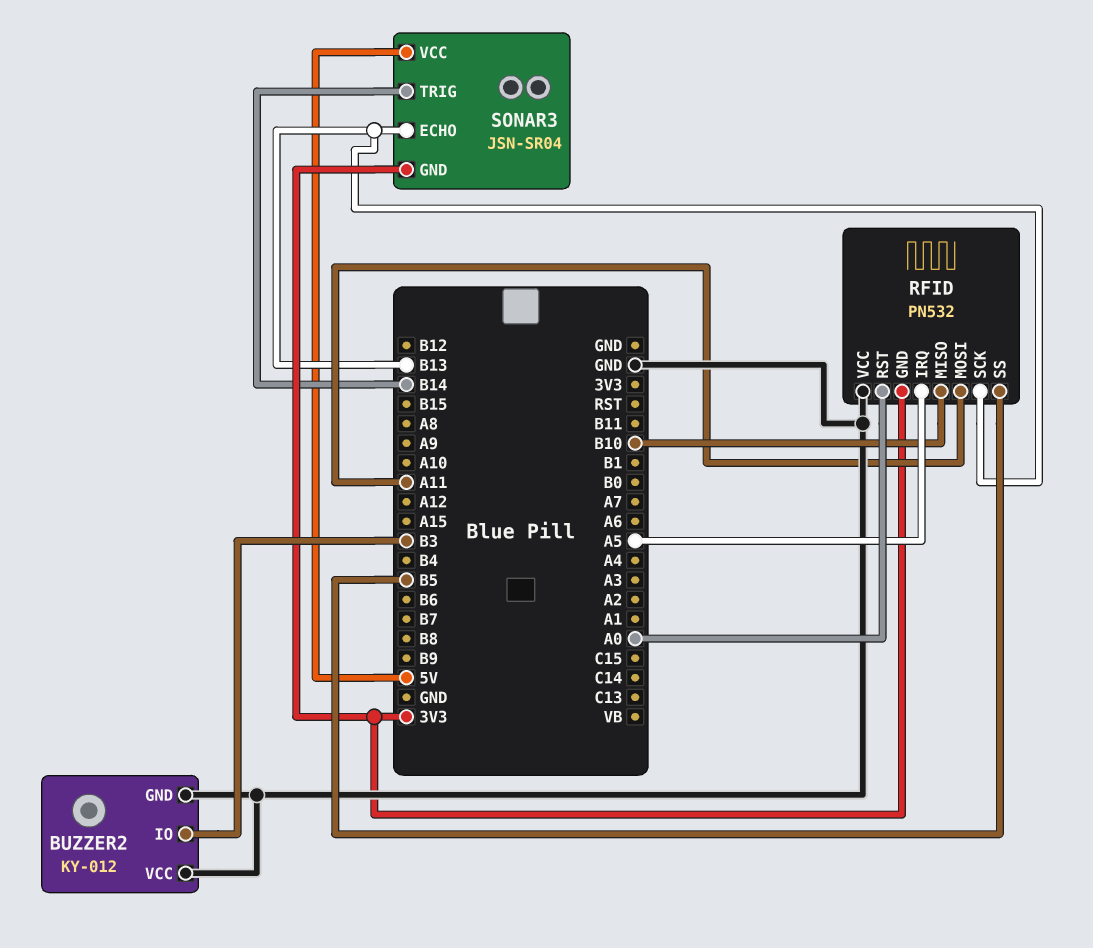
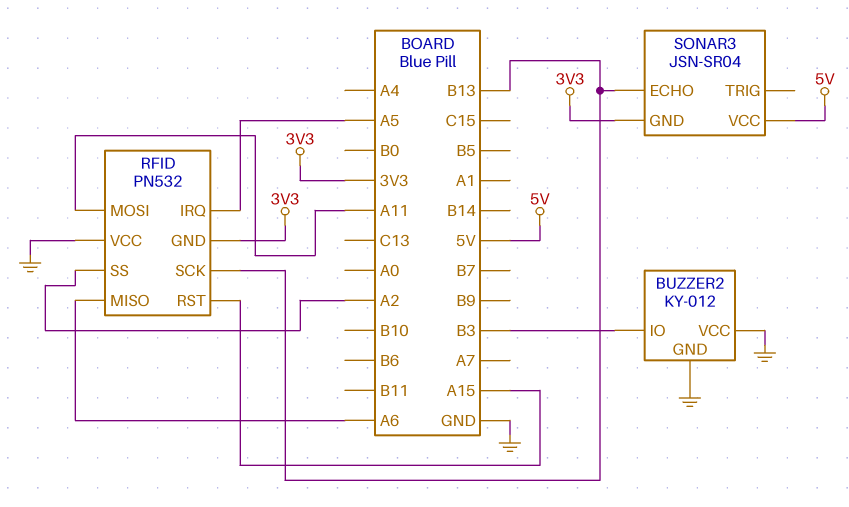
RFID pin MISO: B10 -> A6
RFID pin RST: A0 -> A15
RFID pin SS: B5 -> A2
SONAR3 pin TRIG: B14 -> none

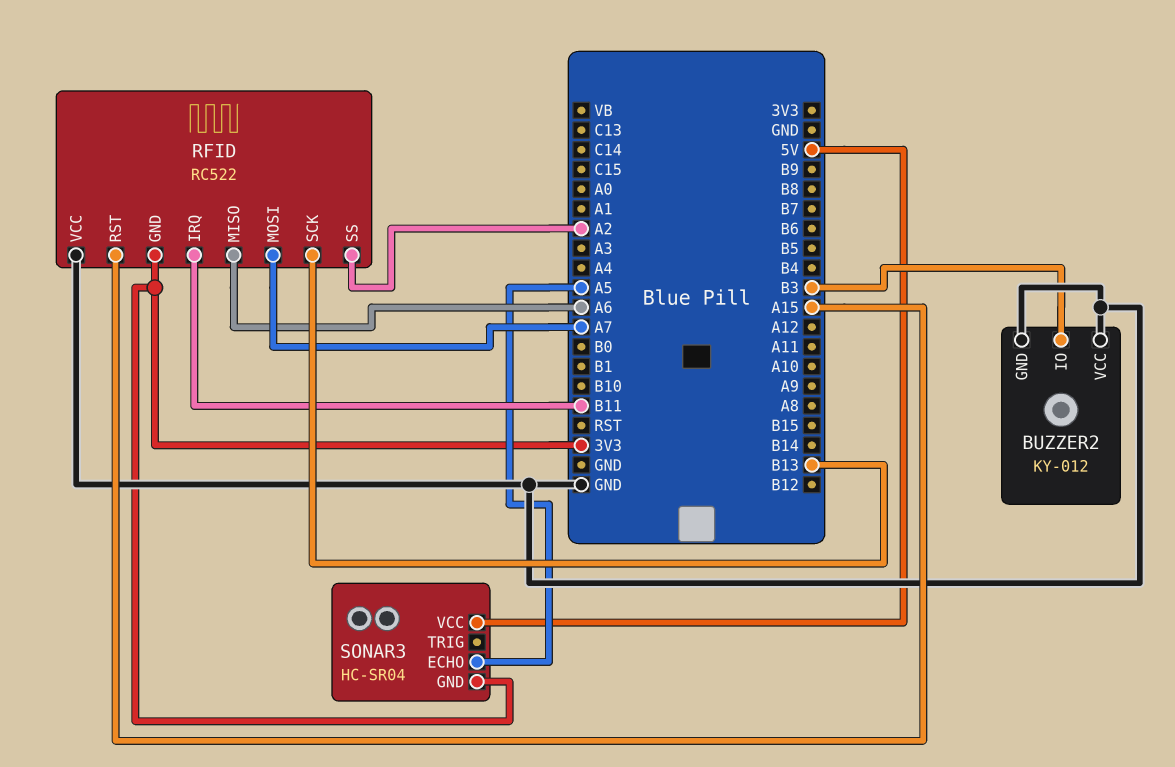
RFID: PN532 -> RC522
RFID pin IRQ: A5 -> B11
RFID pin MOSI: A11 -> A7
SONAR3: JSN-SR04 -> HC-SR04
SONAR3 pin ECHO: B13 -> A5

